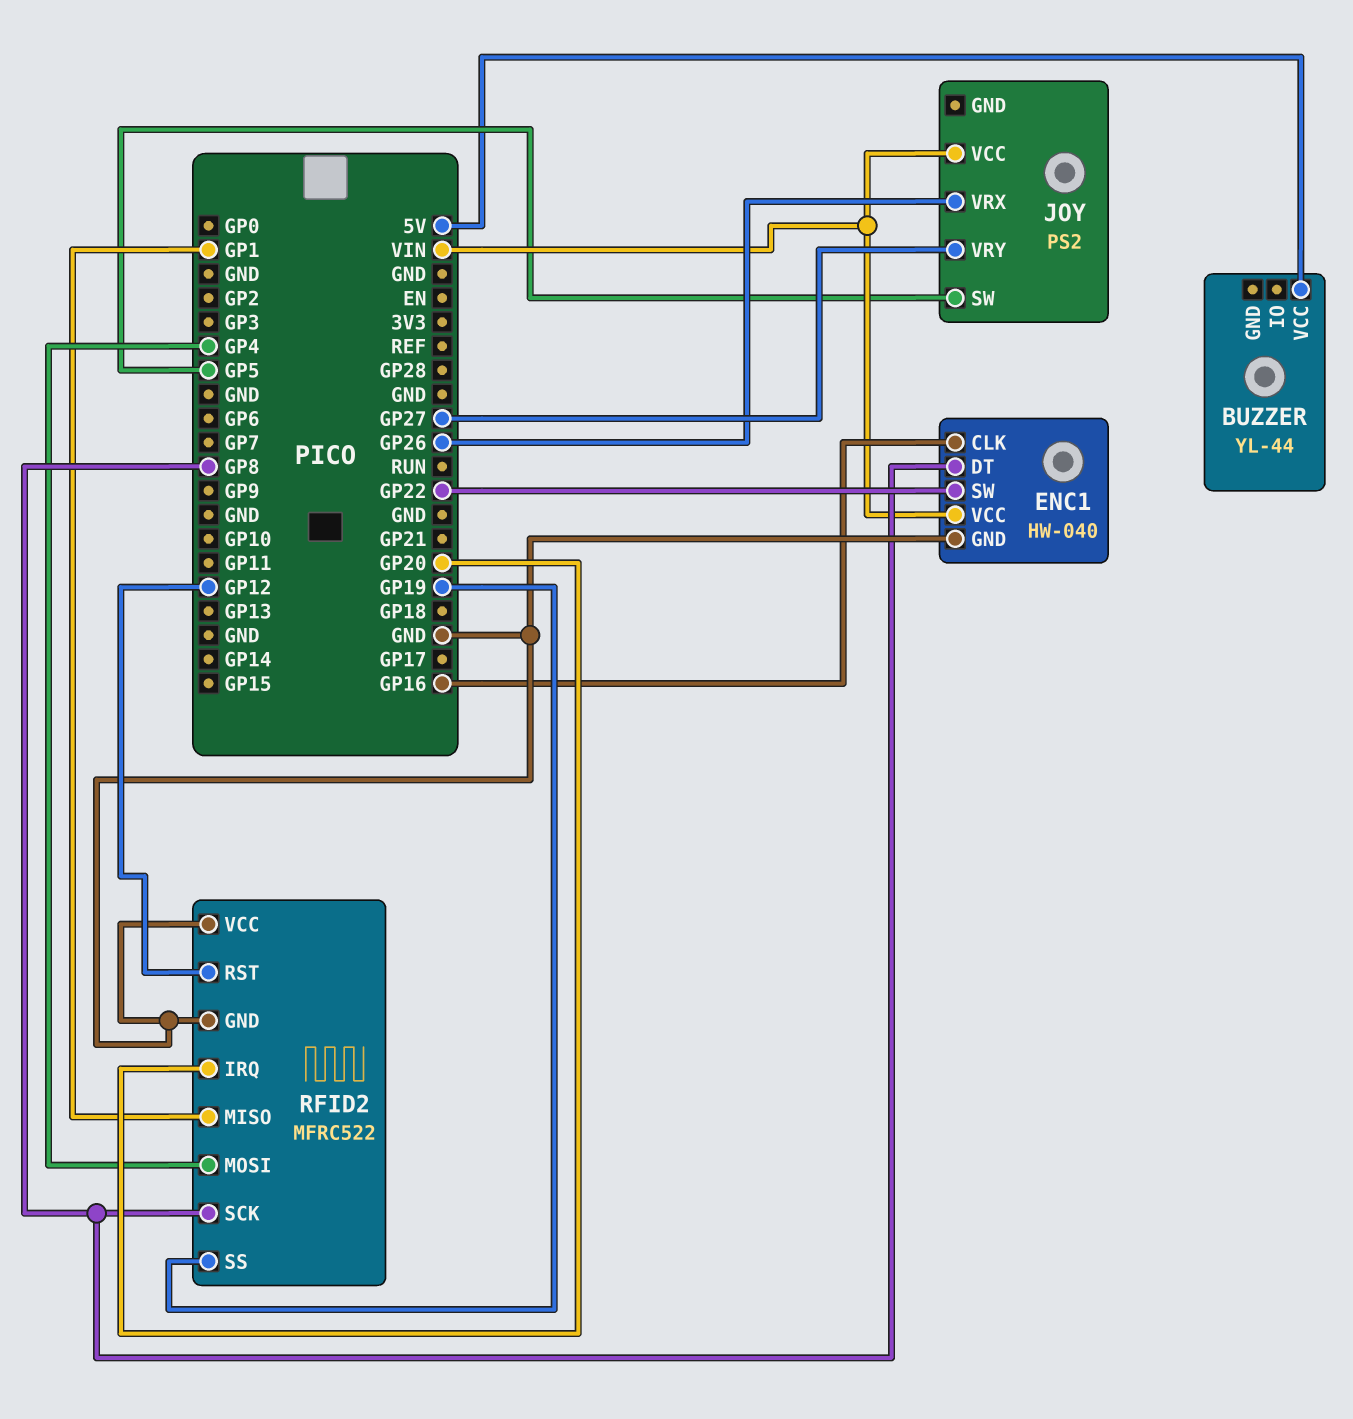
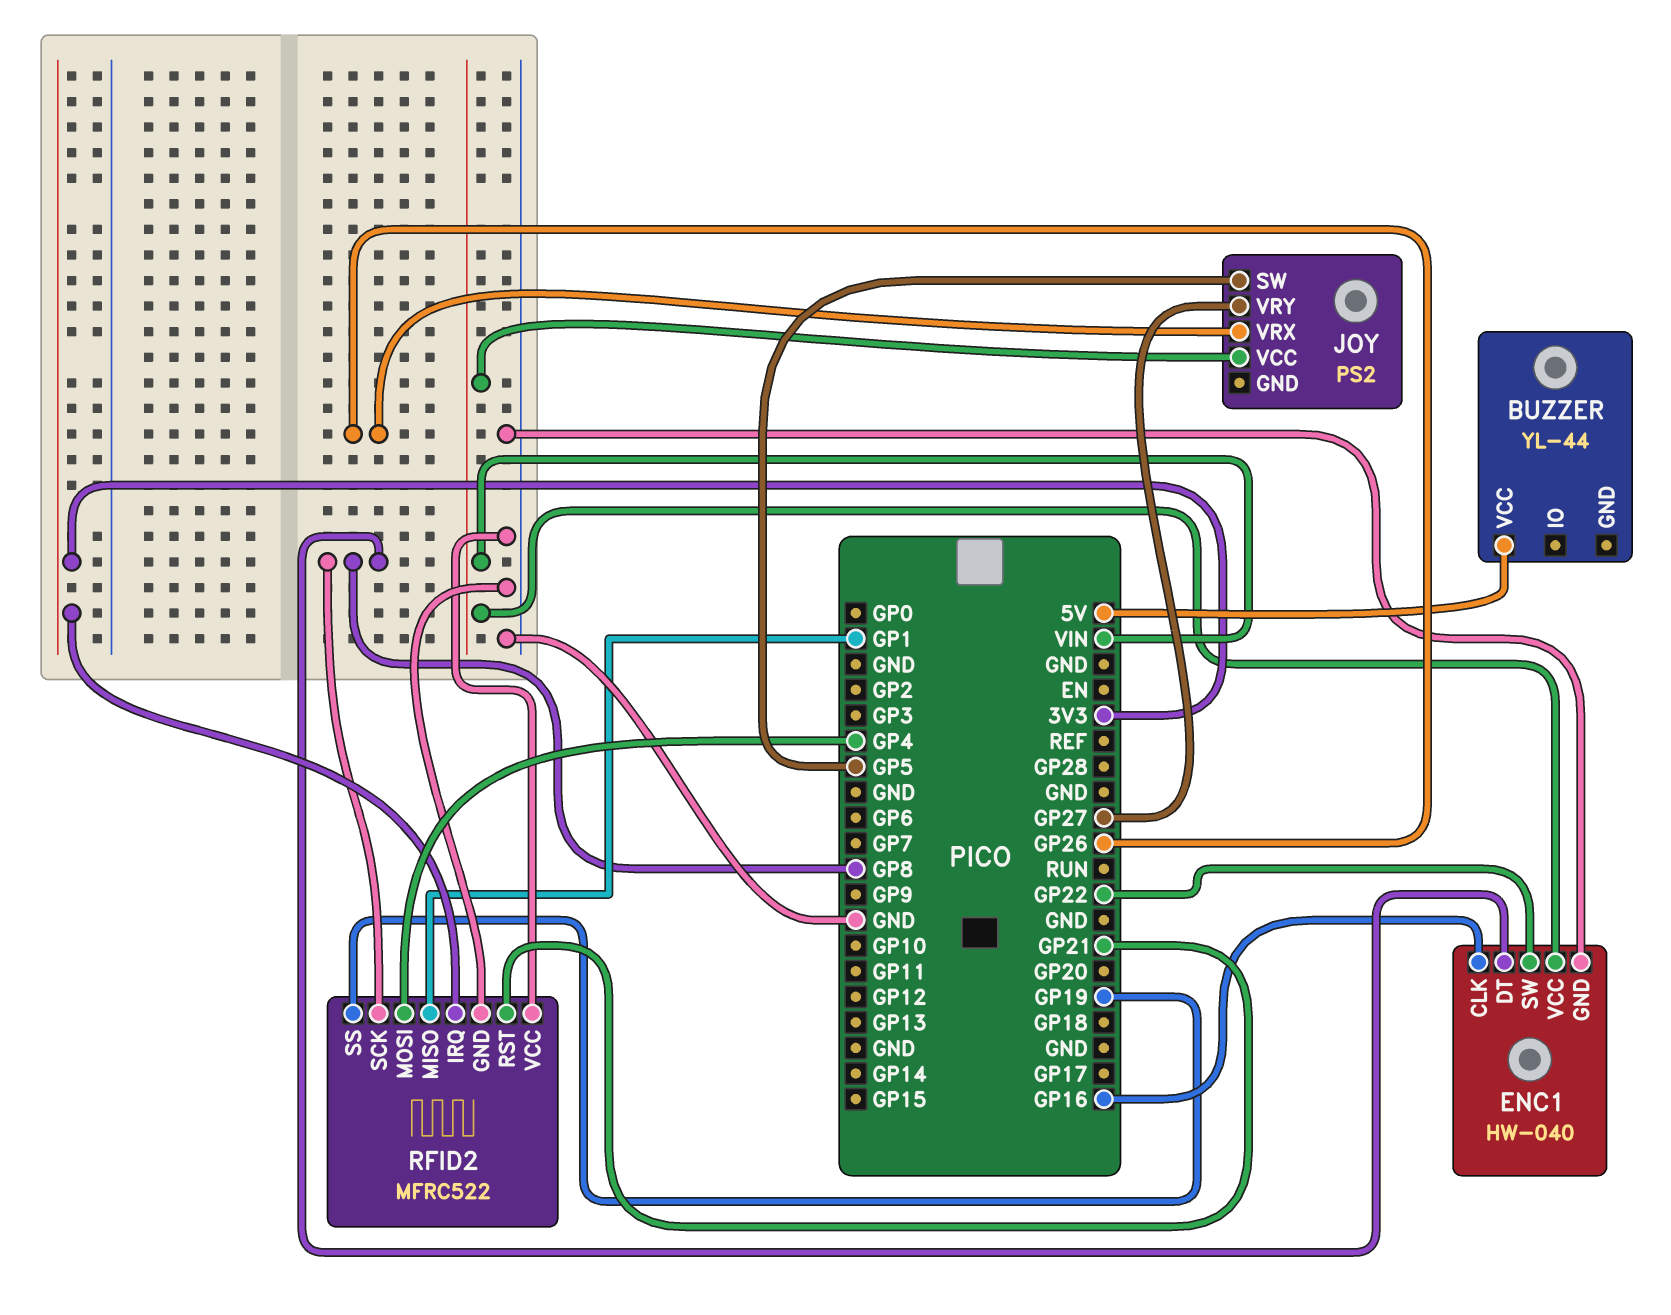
RFID2 pin IRQ: GP20 -> 3V3
RFID2 pin RST: GP12 -> GP21

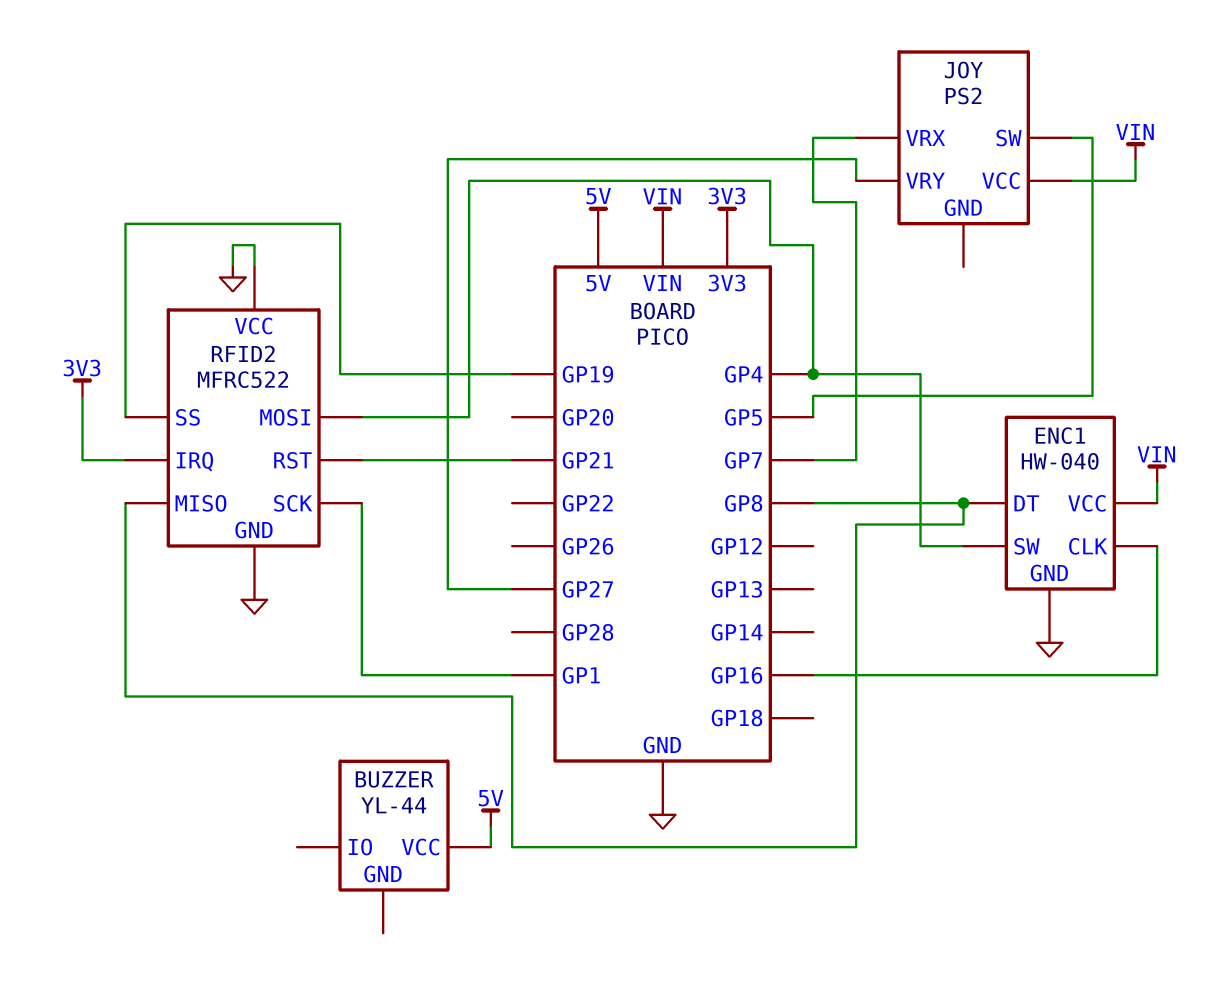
ENC1 pin SW: GP22 -> GP4
JOY pin VRX: GP26 -> GP7
RFID2 pin MISO: GP1 -> GP8
RFID2 pin SCK: GP8 -> GP1

